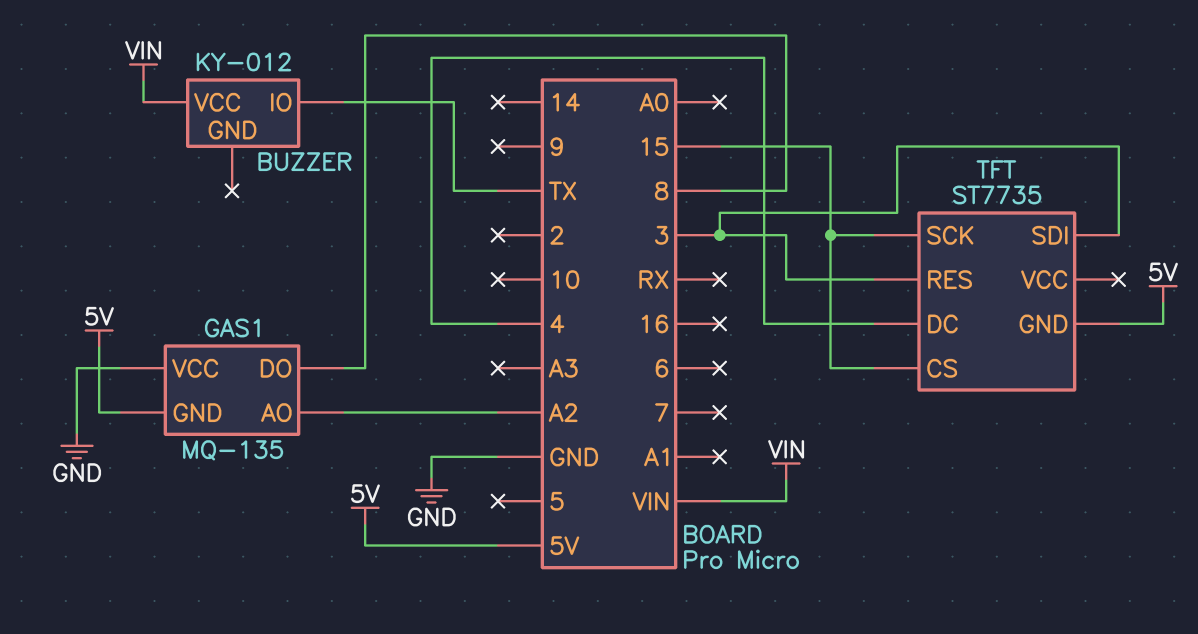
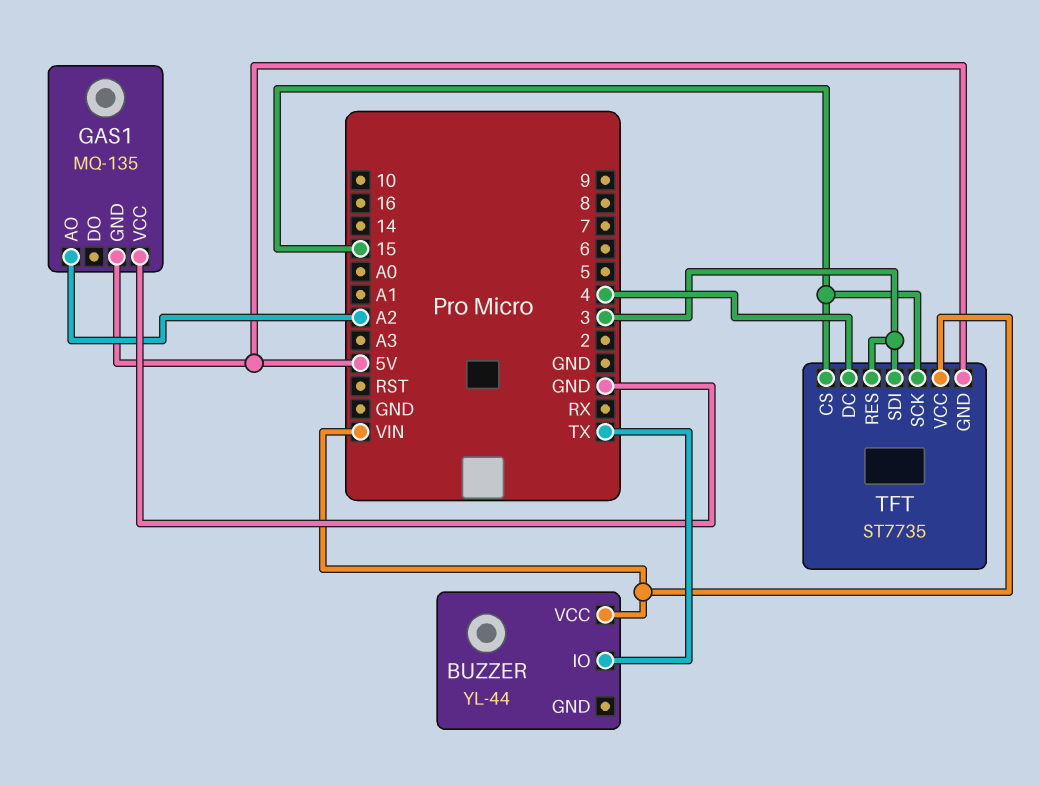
BUZZER: KY-012 -> YL-44
GAS1 pin DO: 8 -> none
TFT pin VCC: none -> VIN

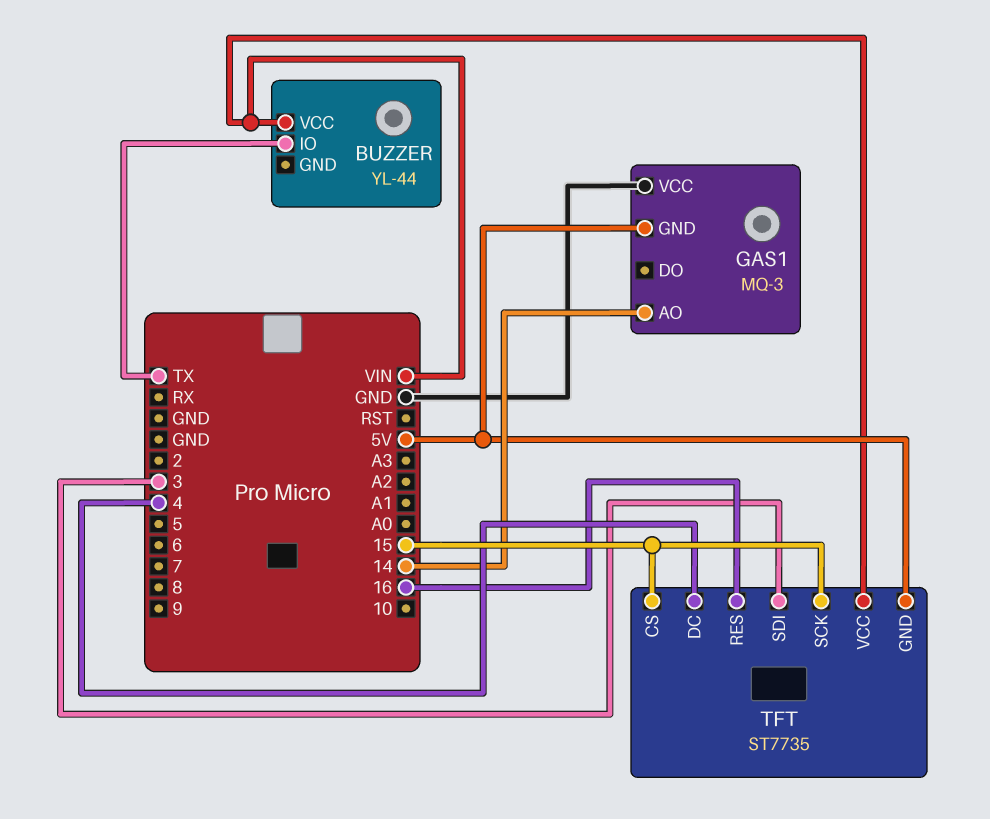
GAS1: MQ-135 -> MQ-3
GAS1 pin AO: A2 -> 14
TFT pin RES: 3 -> 16

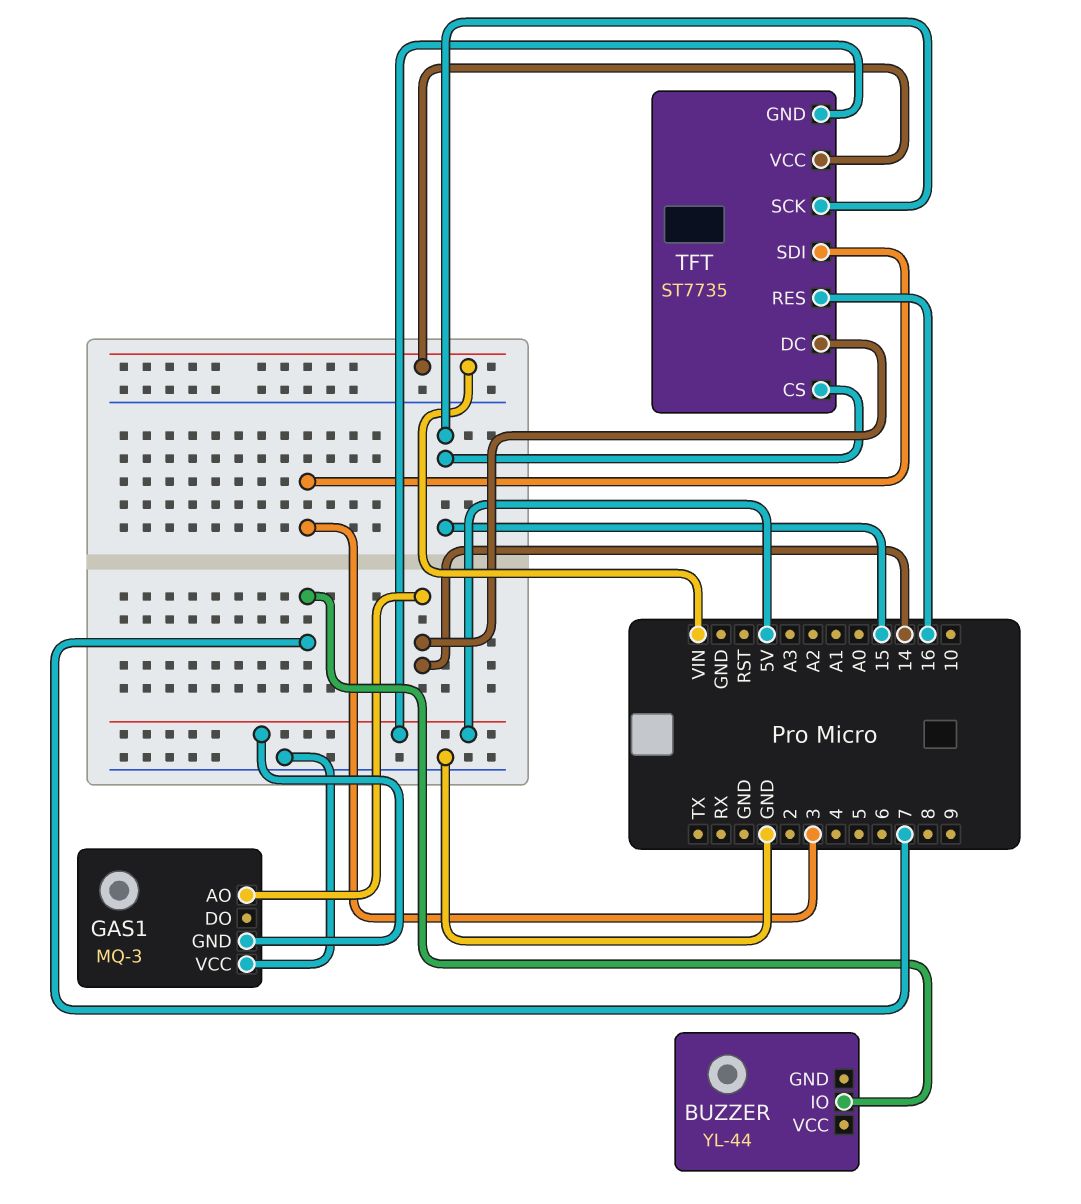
BUZZER pin IO: TX -> 7
BUZZER pin VCC: VIN -> none
TFT pin DC: 4 -> 14

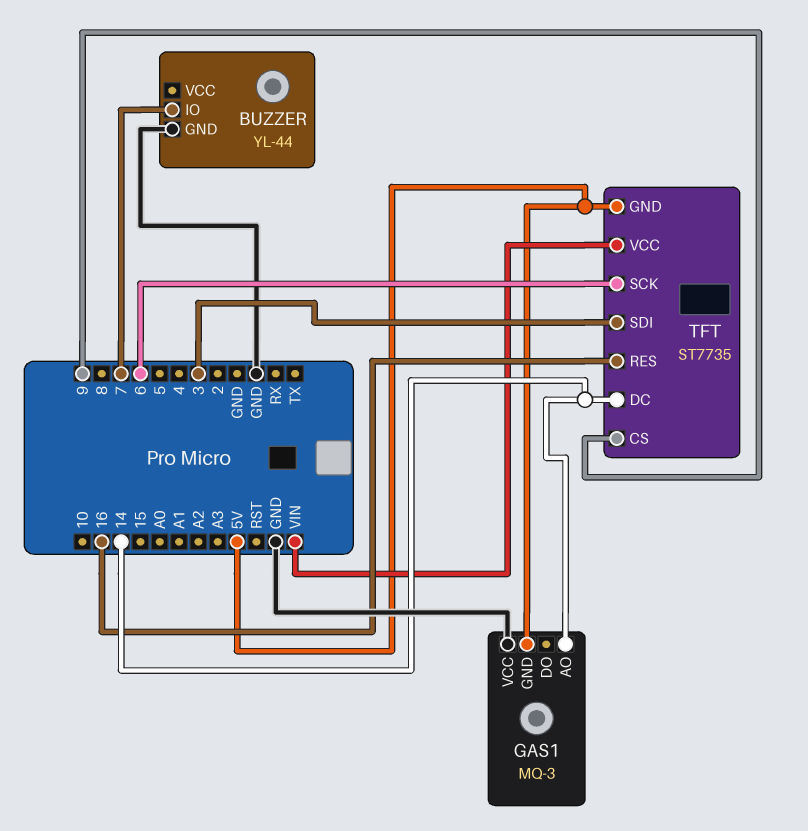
BUZZER pin GND: none -> GND
TFT pin CS: 15 -> 9
TFT pin SCK: 15 -> 6

